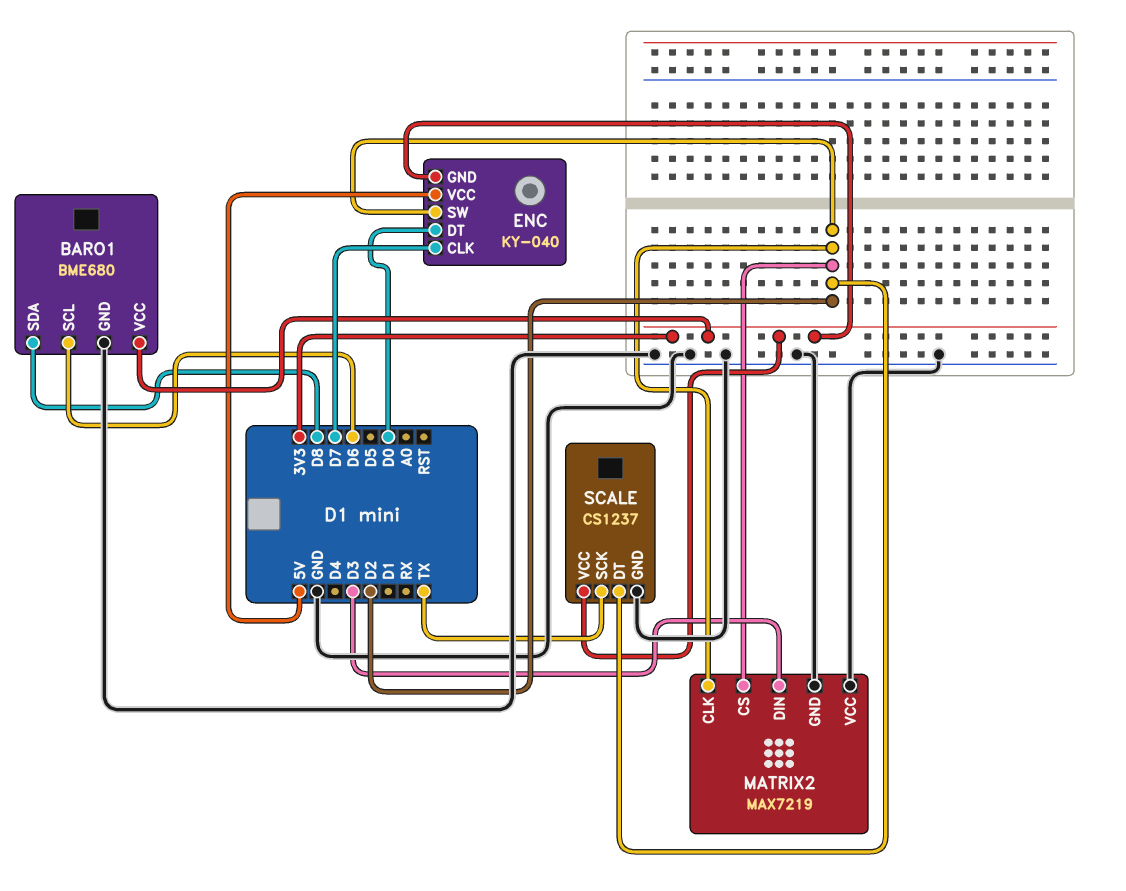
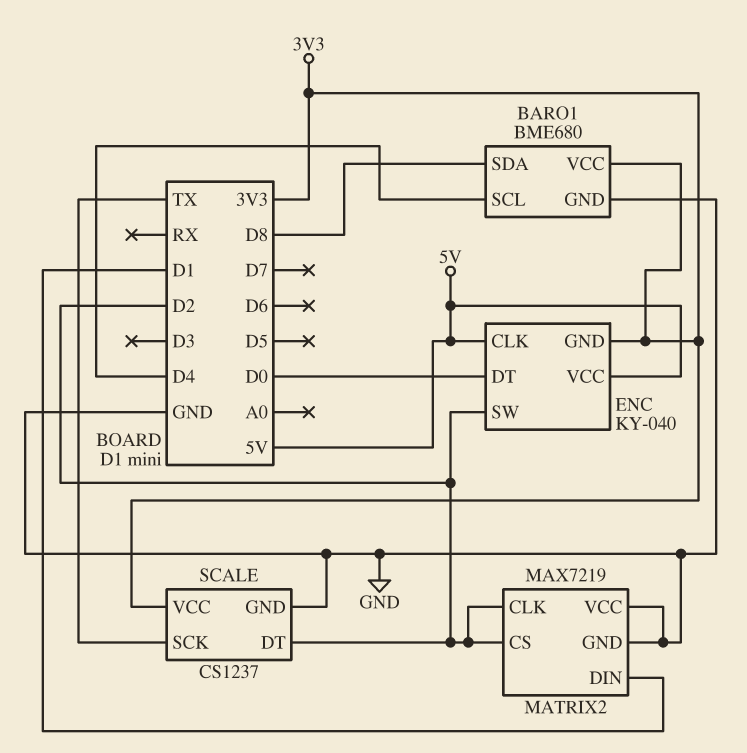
BARO1 pin SCL: D6 -> D4
ENC pin CLK: D7 -> 5V
MATRIX2 pin DIN: D3 -> D1

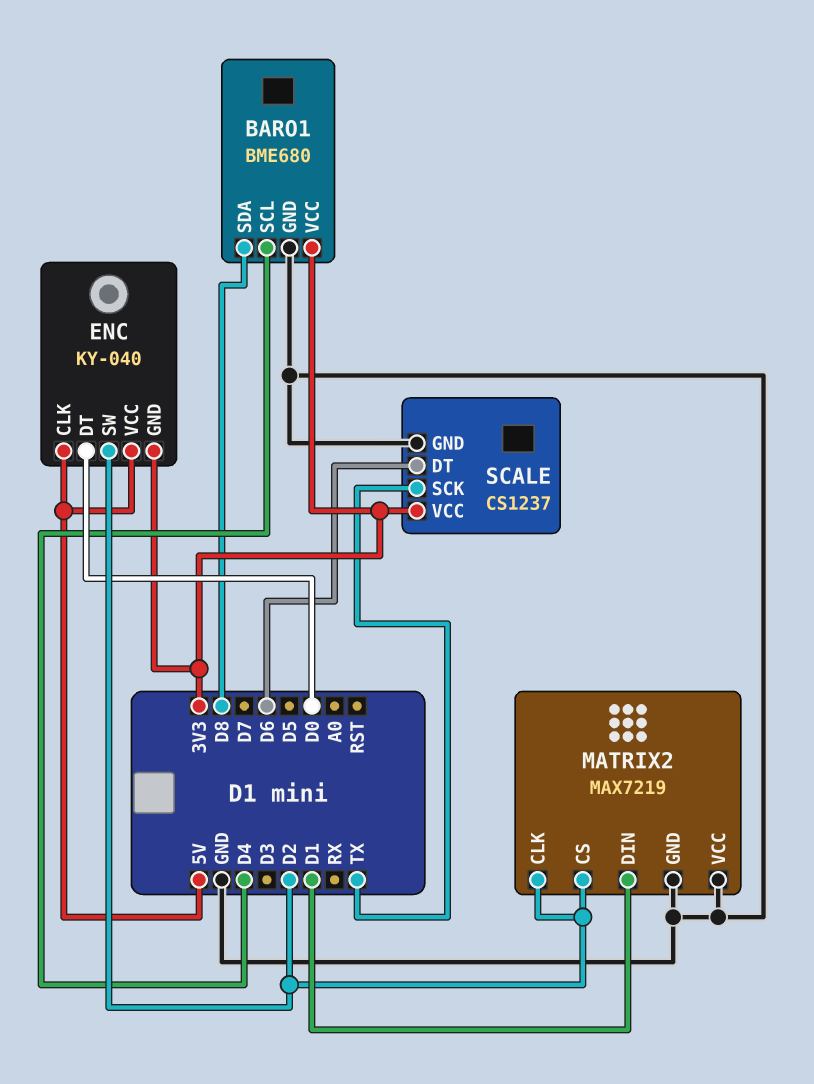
SCALE pin DT: D2 -> D6

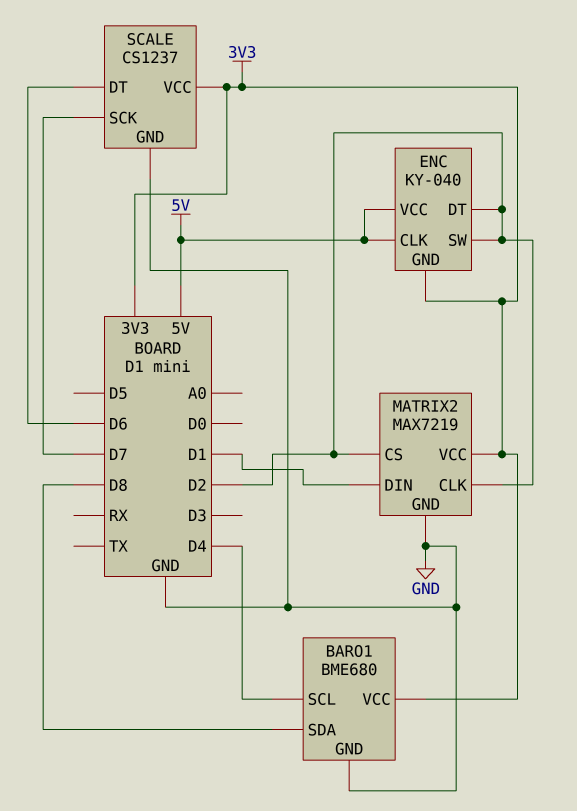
ENC pin DT: D0 -> D2
MATRIX2 pin VCC: GND -> 3V3
SCALE pin SCK: TX -> D7

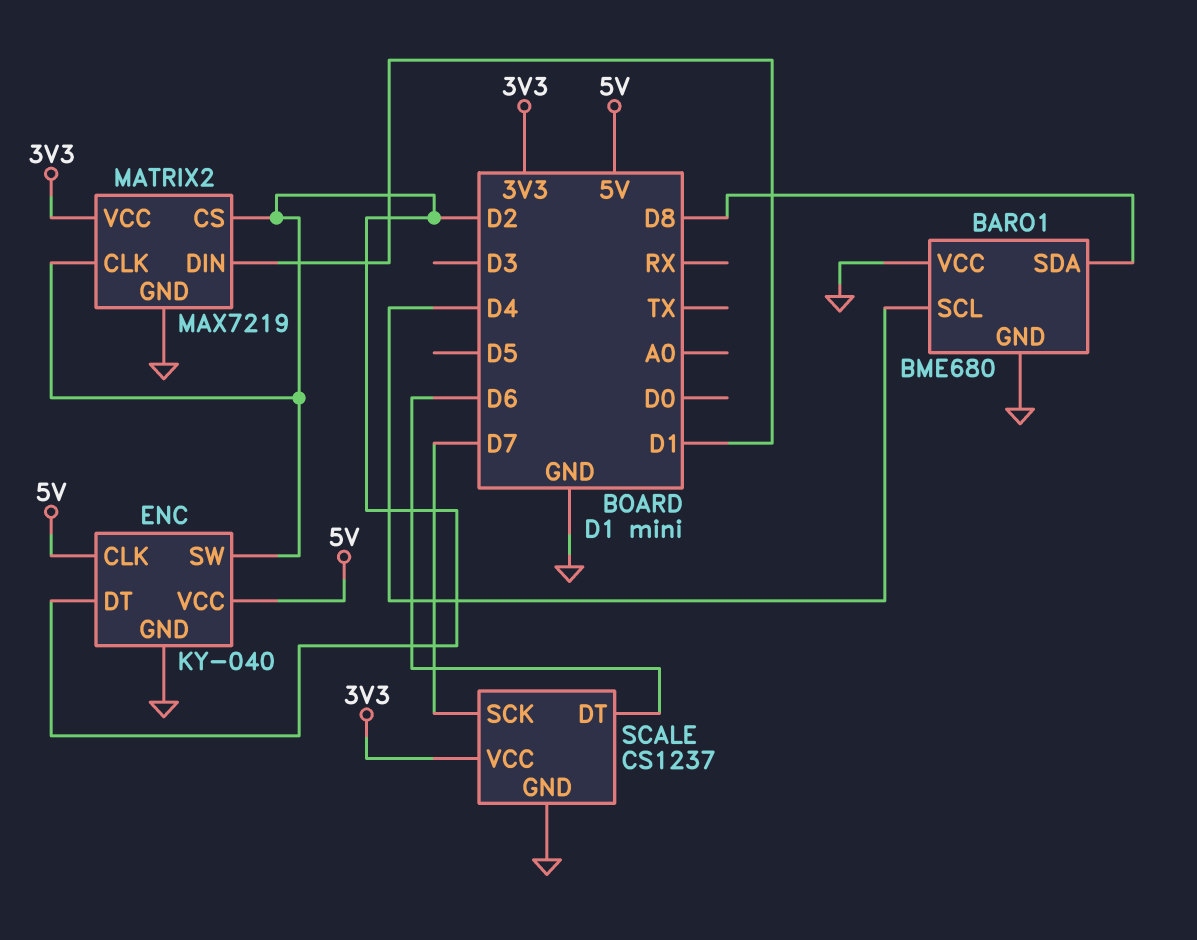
BARO1 pin VCC: 3V3 -> GND
ENC pin GND: 3V3 -> GND

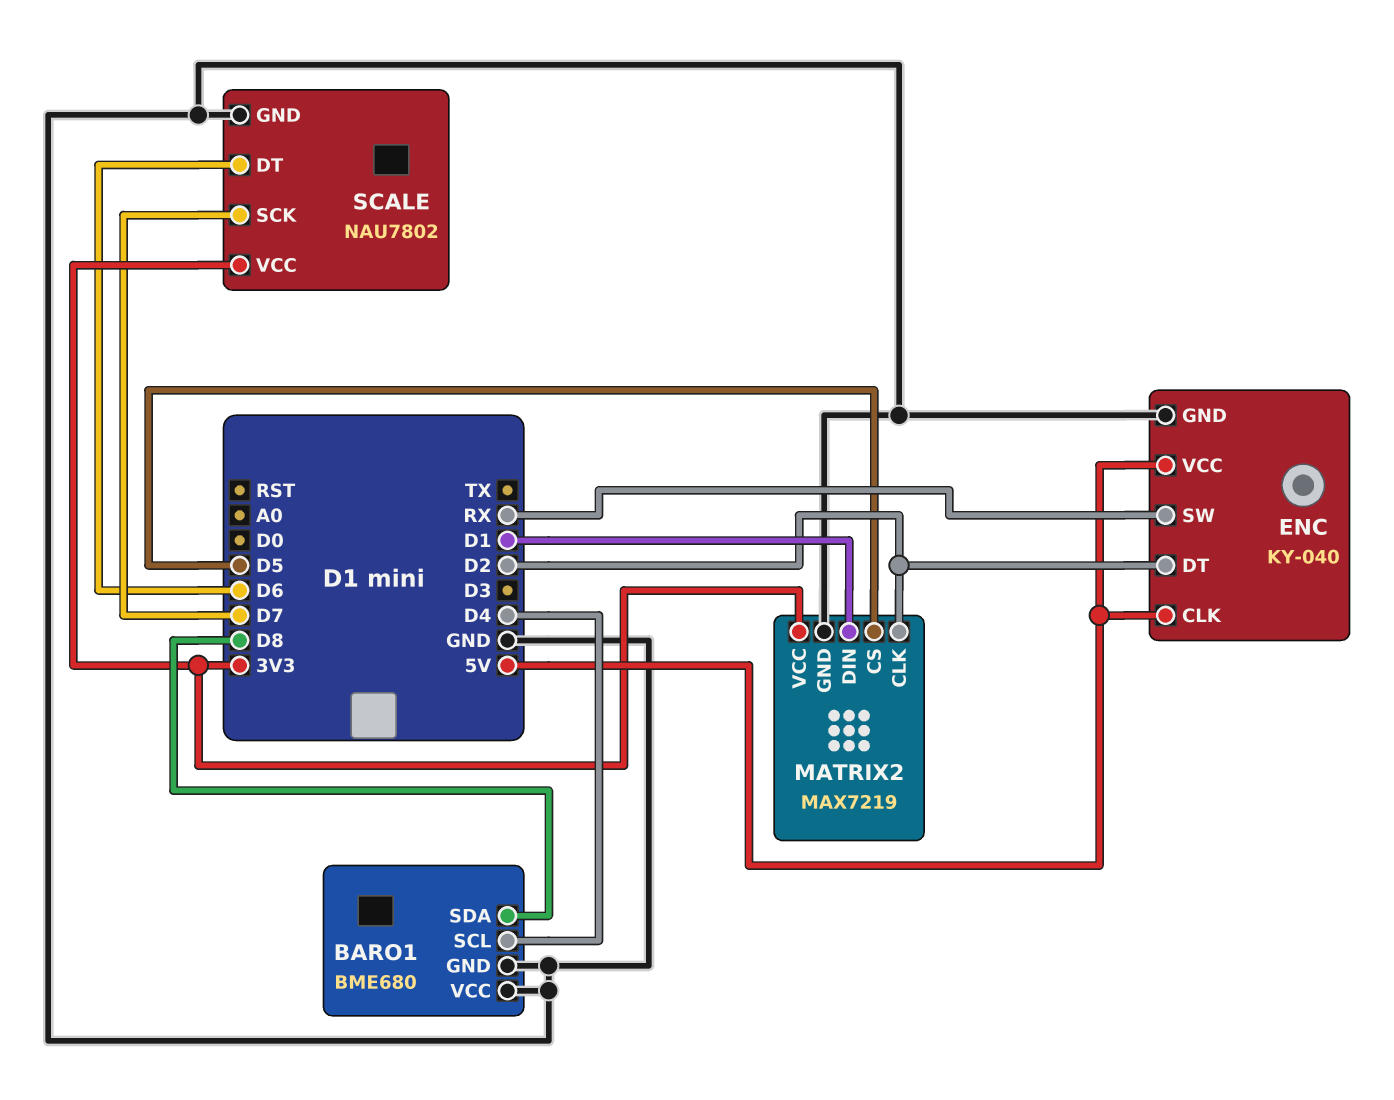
ENC pin SW: D2 -> RX
MATRIX2 pin CS: D2 -> D5
SCALE: CS1237 -> NAU7802

